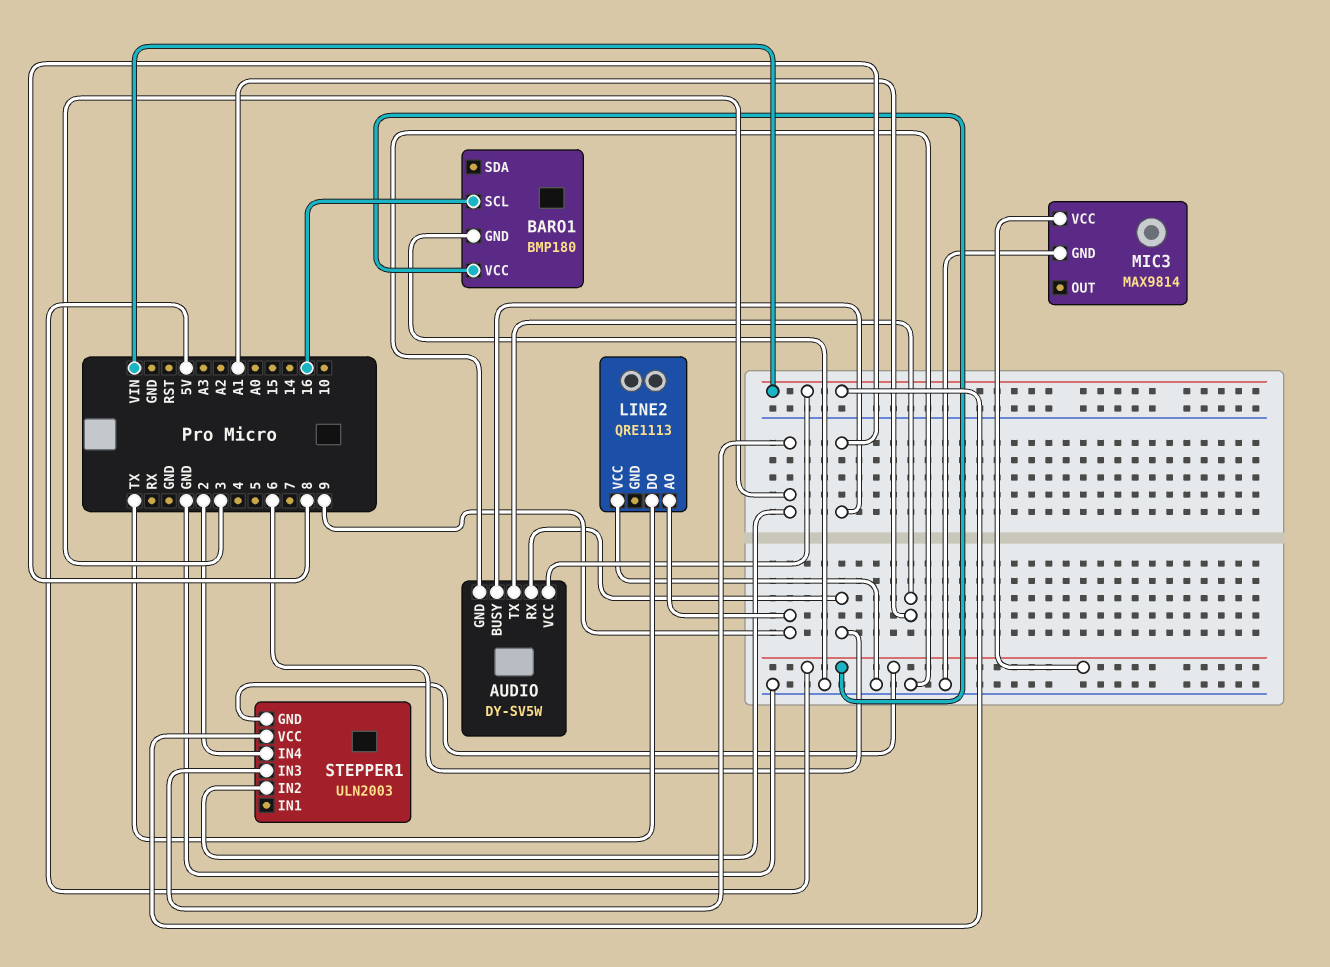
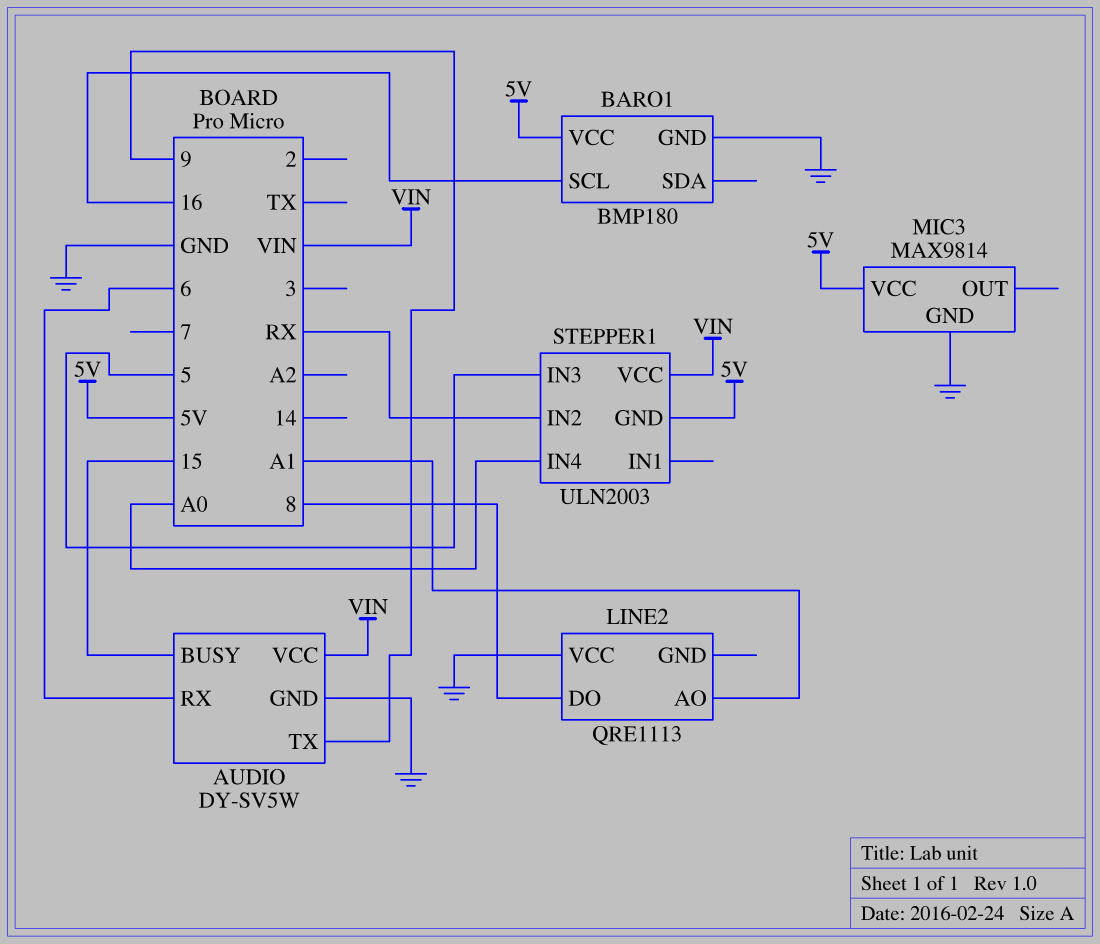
AUDIO pin BUSY: 8 -> 15
AUDIO pin TX: A1 -> 9
LINE2 pin AO: 9 -> A1
LINE2 pin DO: TX -> 8
STEPPER1 pin IN2: 3 -> RX
STEPPER1 pin IN3: 3 -> 5
STEPPER1 pin IN4: 2 -> A0

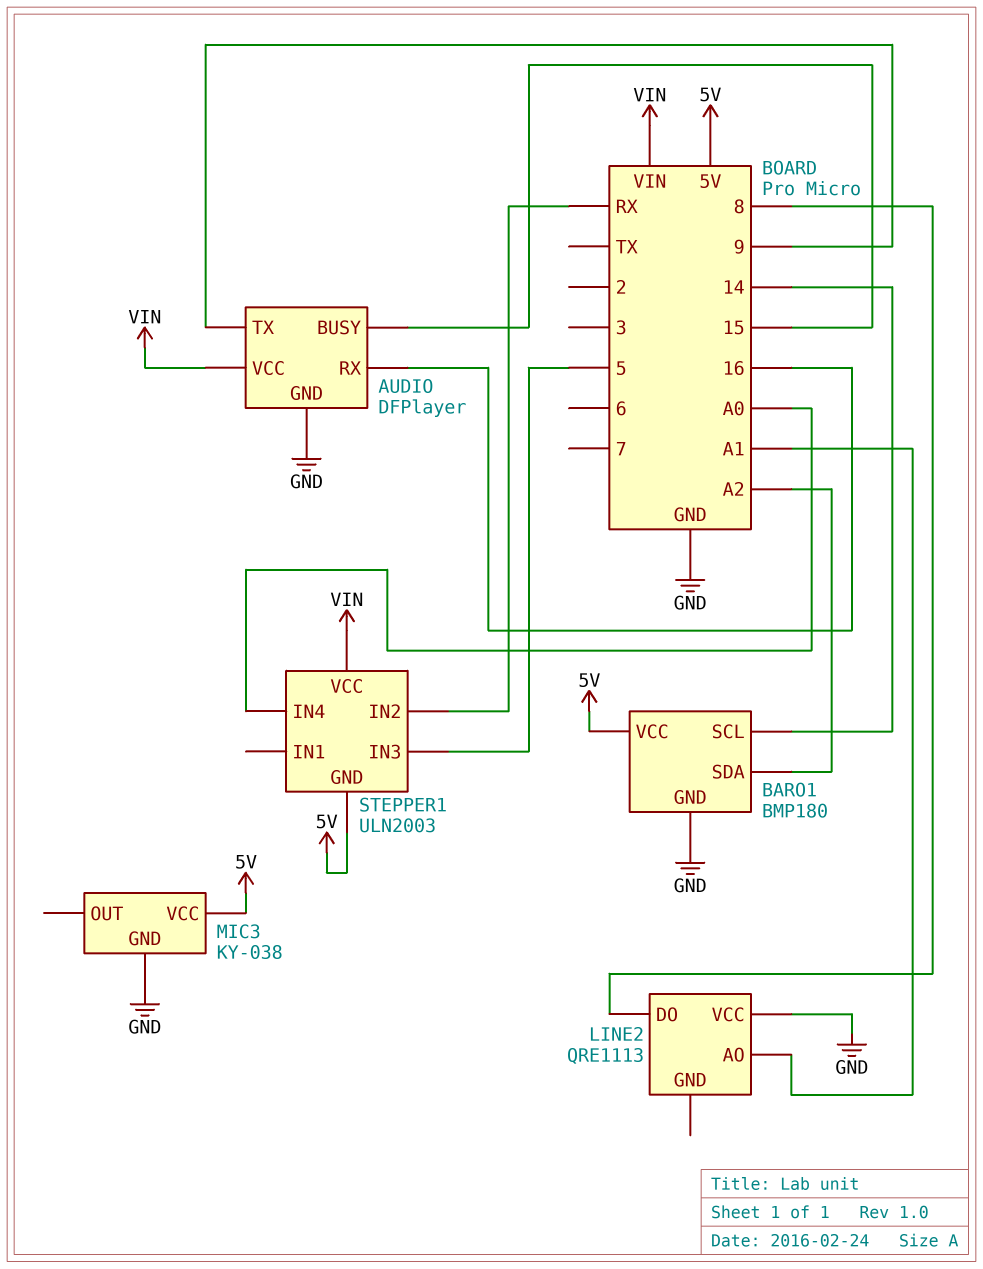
AUDIO: DY-SV5W -> DFPlayer
AUDIO pin RX: 6 -> 16
BARO1 pin SCL: 16 -> 14
BARO1 pin SDA: none -> A2
MIC3: MAX9814 -> KY-038

